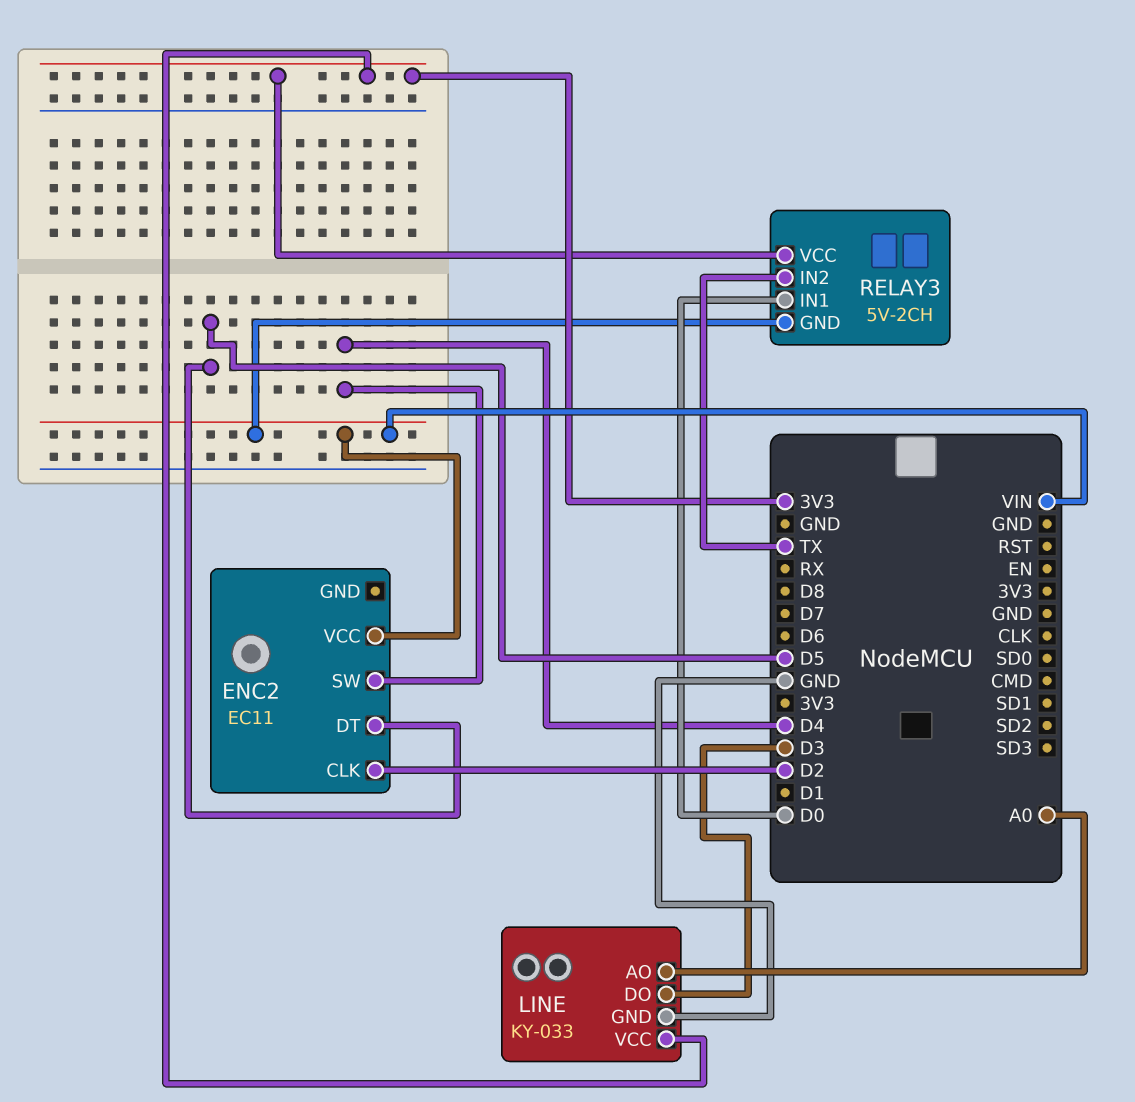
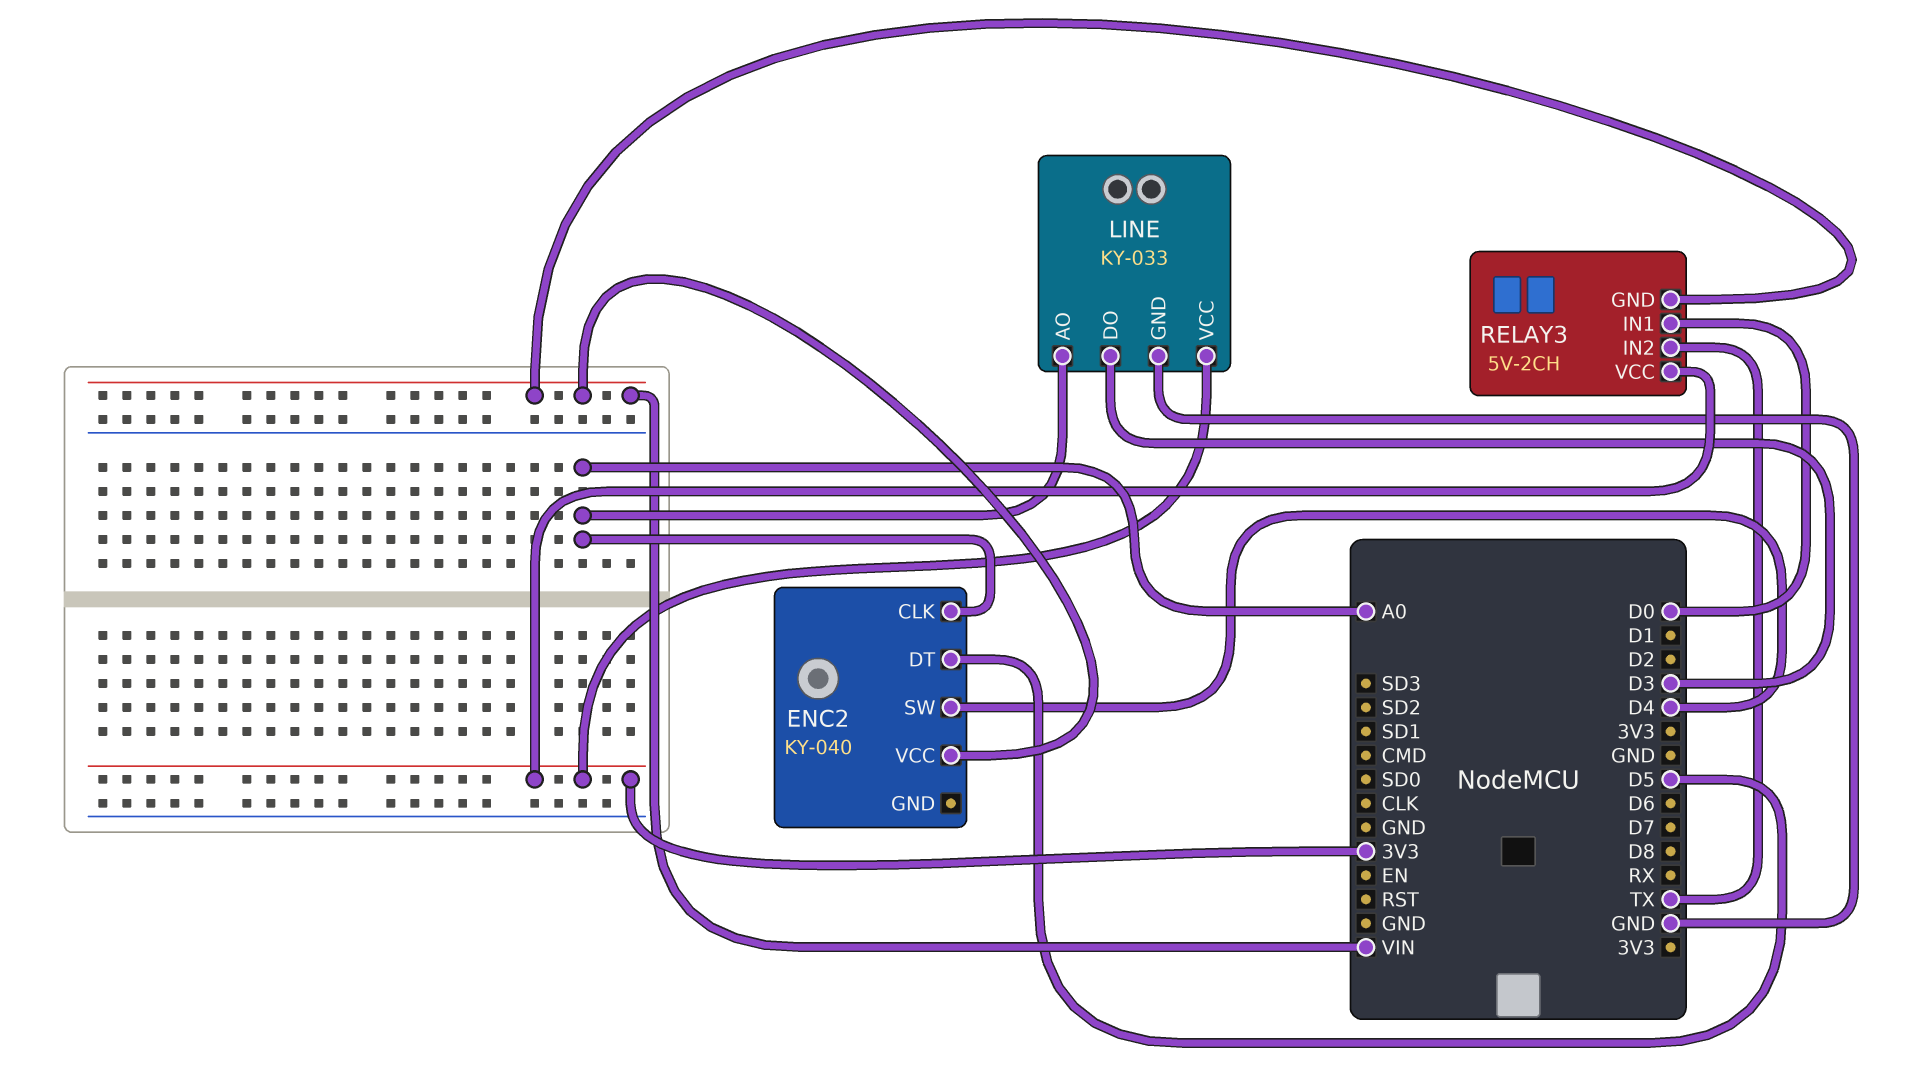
ENC2: EC11 -> KY-040
ENC2 pin CLK: D2 -> A0

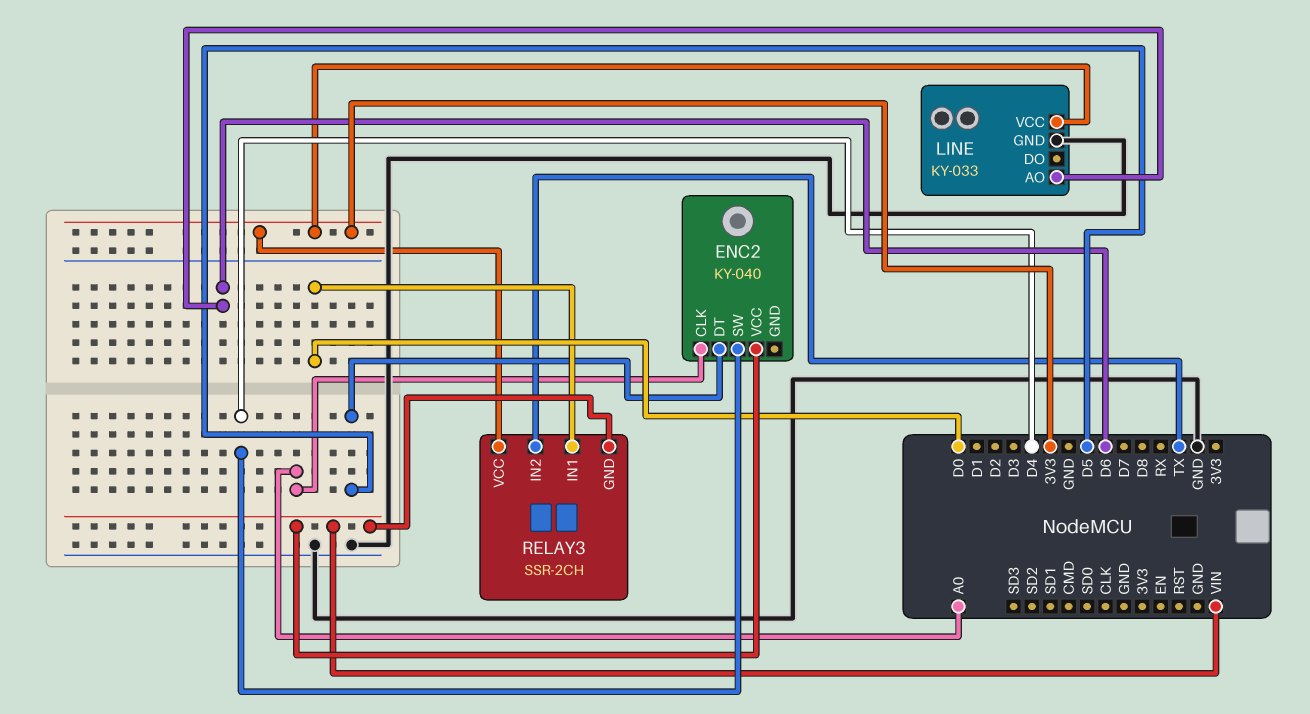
LINE pin AO: A0 -> D6
LINE pin DO: D3 -> none
RELAY3: 5V-2CH -> SSR-2CH

